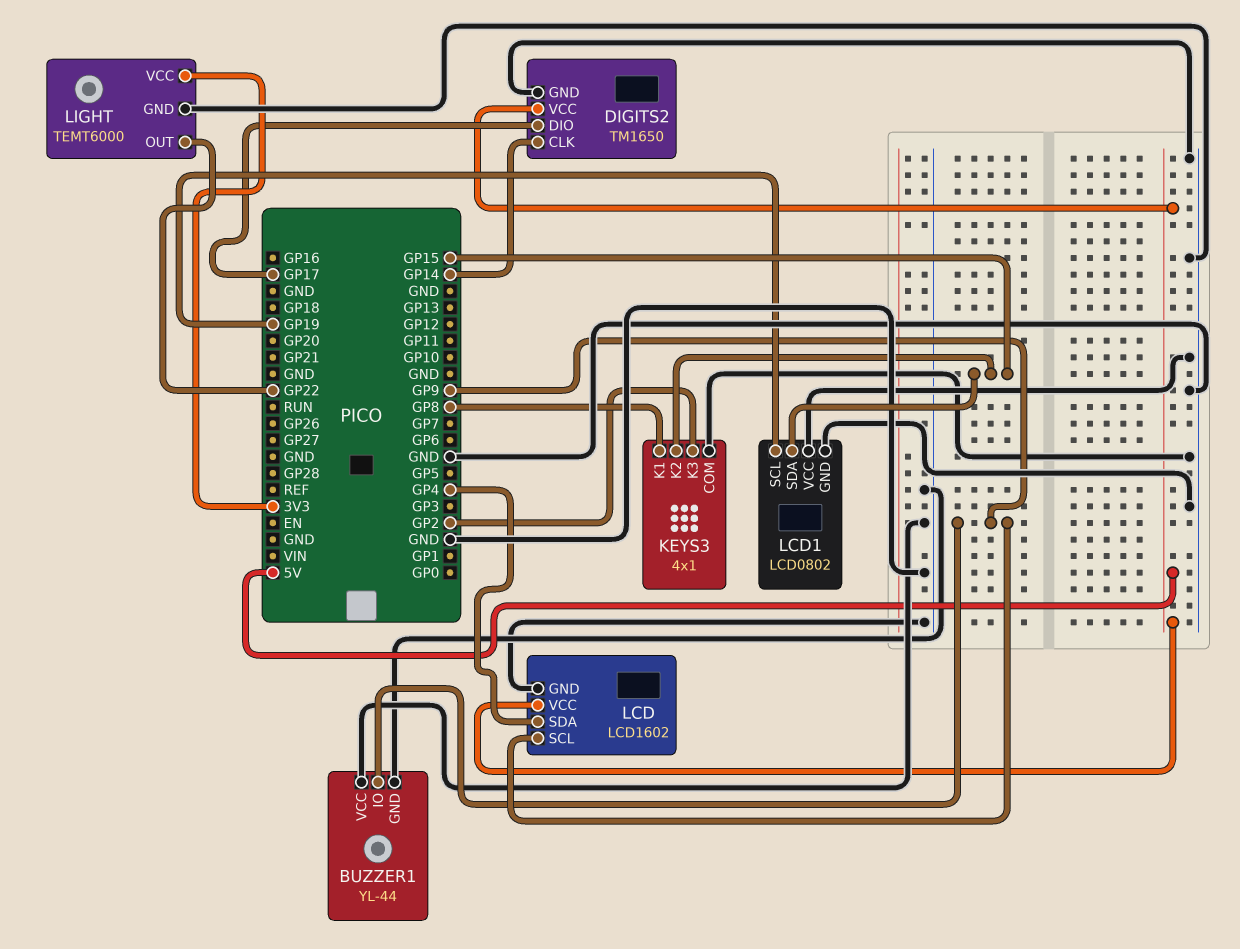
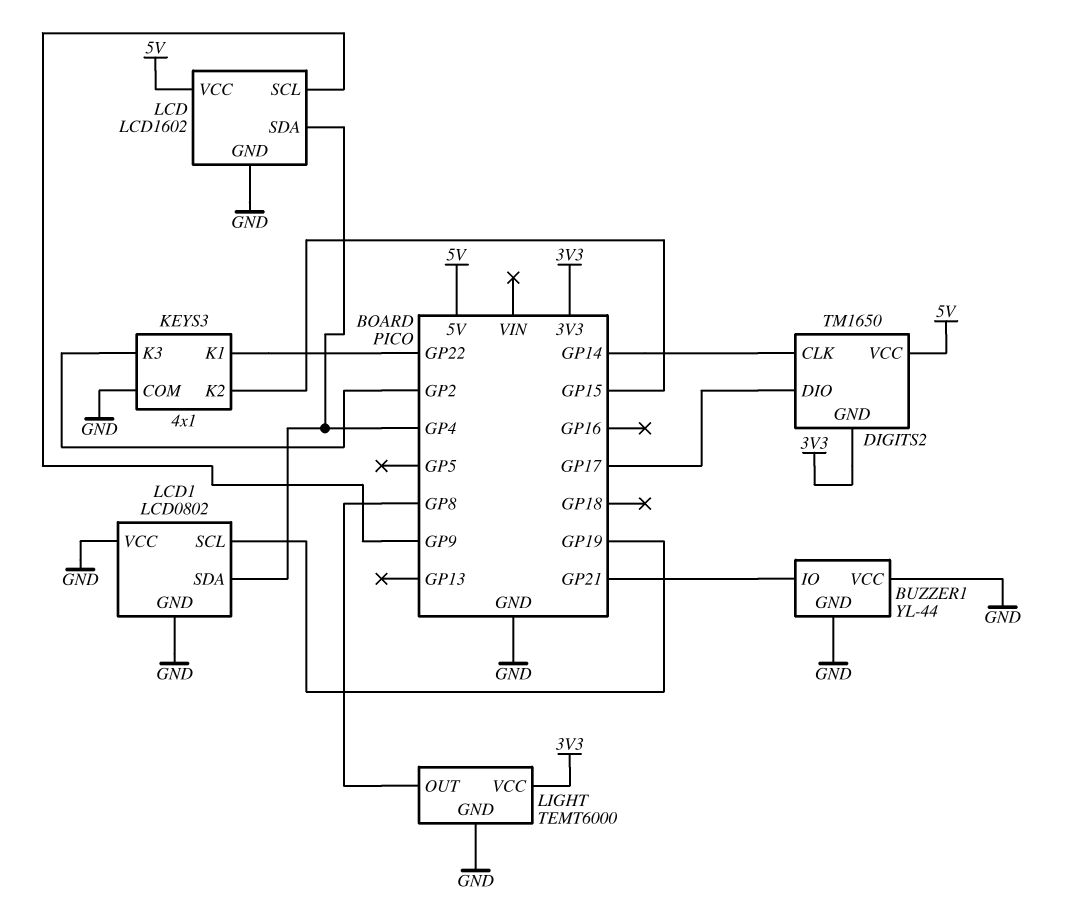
BUZZER1 pin IO: GP9 -> GP21
DIGITS2 pin GND: GND -> 3V3
KEYS3 pin K1: GP8 -> GP22
LCD1 pin SDA: GP15 -> GP4
LIGHT pin OUT: GP22 -> GP8

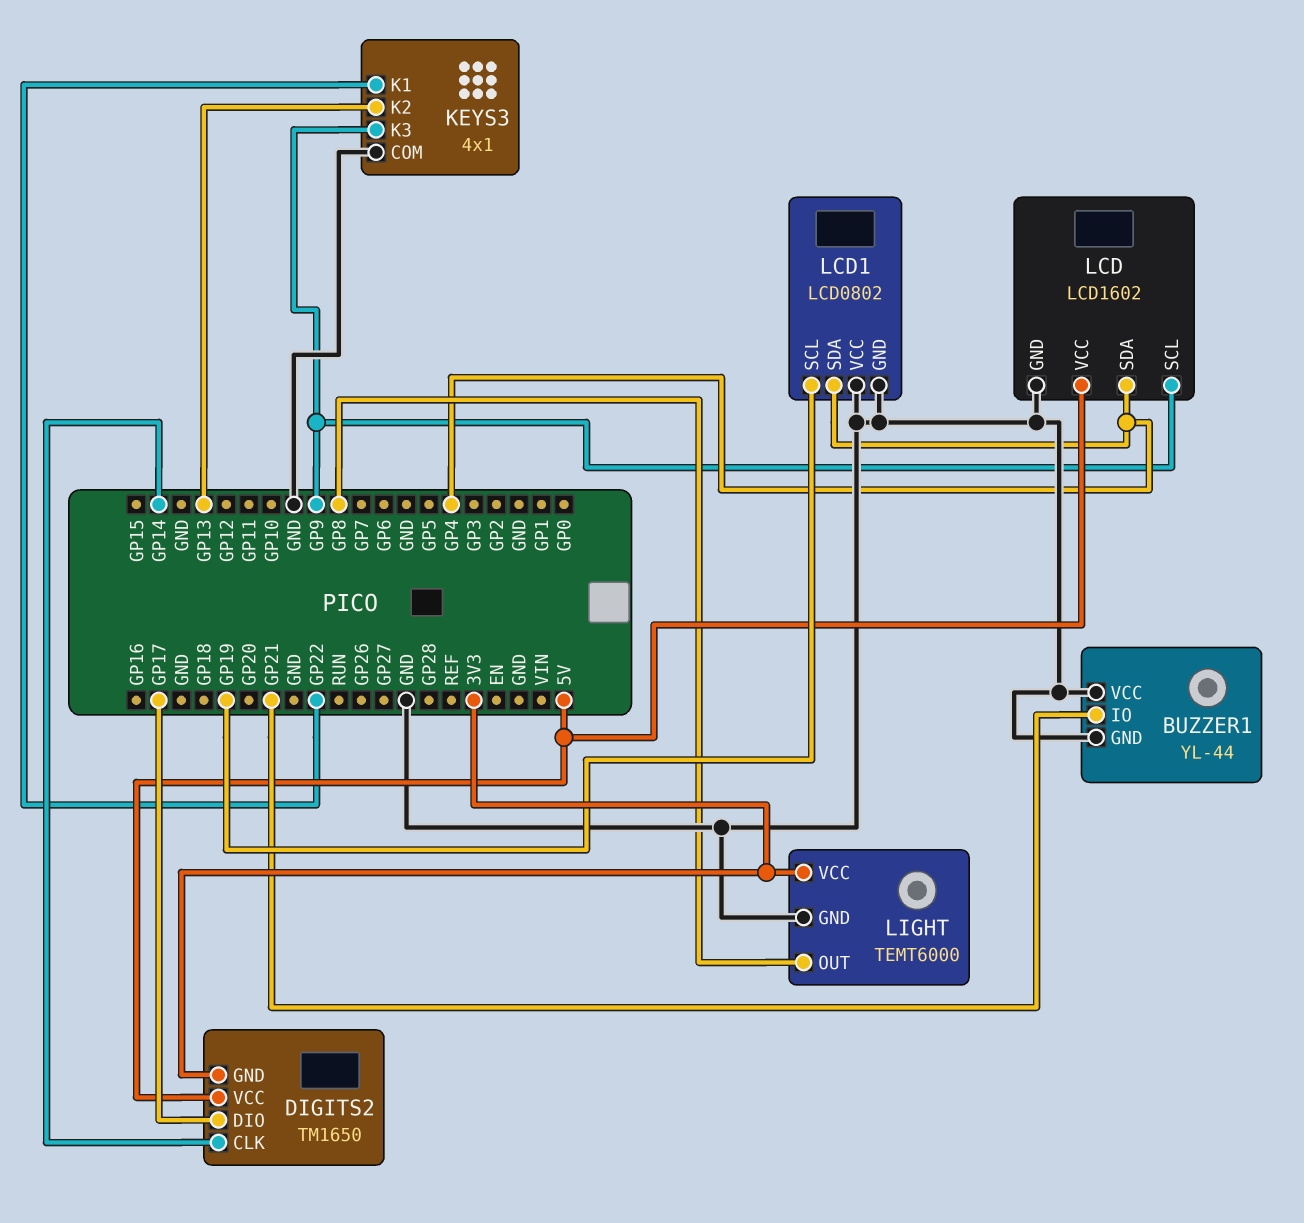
KEYS3 pin K2: GP15 -> GP13
KEYS3 pin K3: GP2 -> GP9

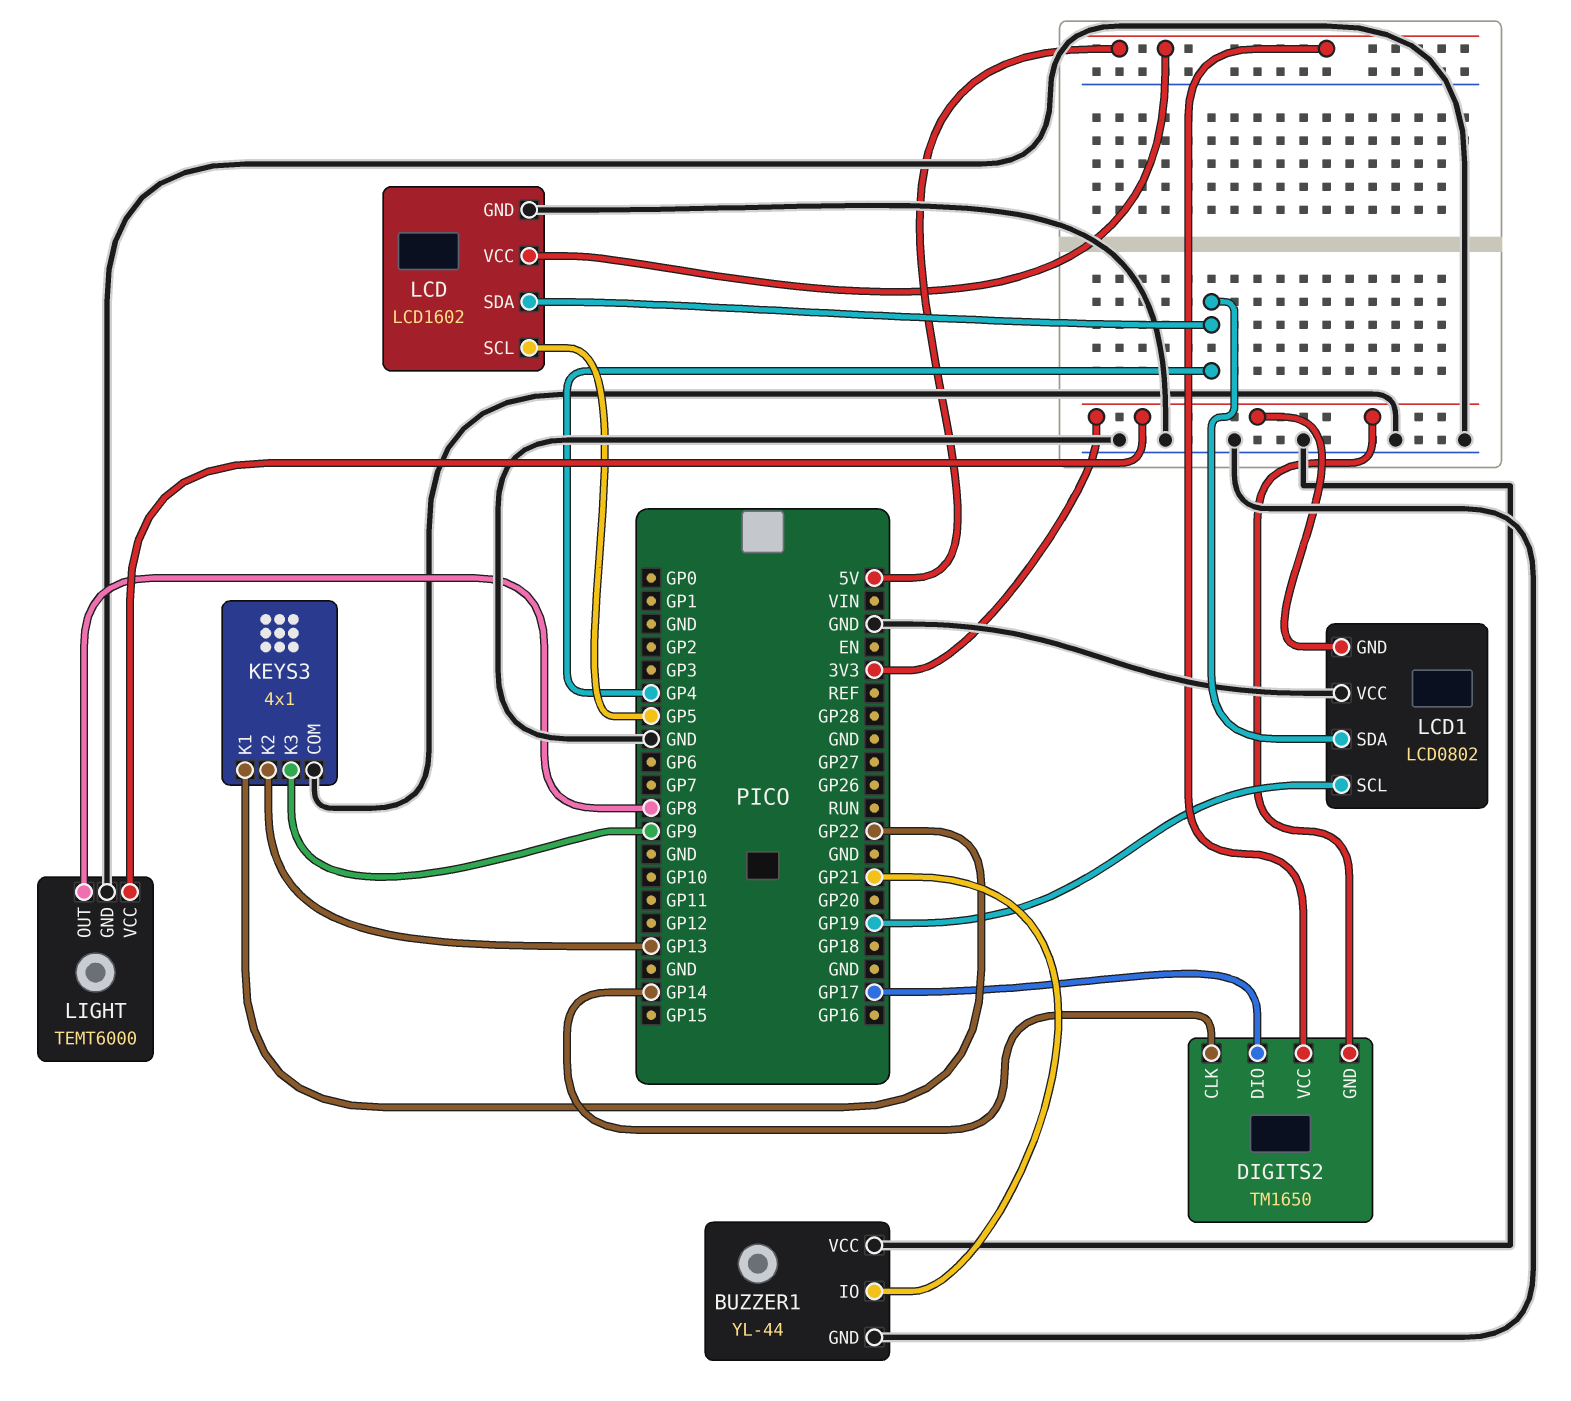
LCD pin SCL: GP9 -> GP5
LCD1 pin GND: GND -> 3V3

